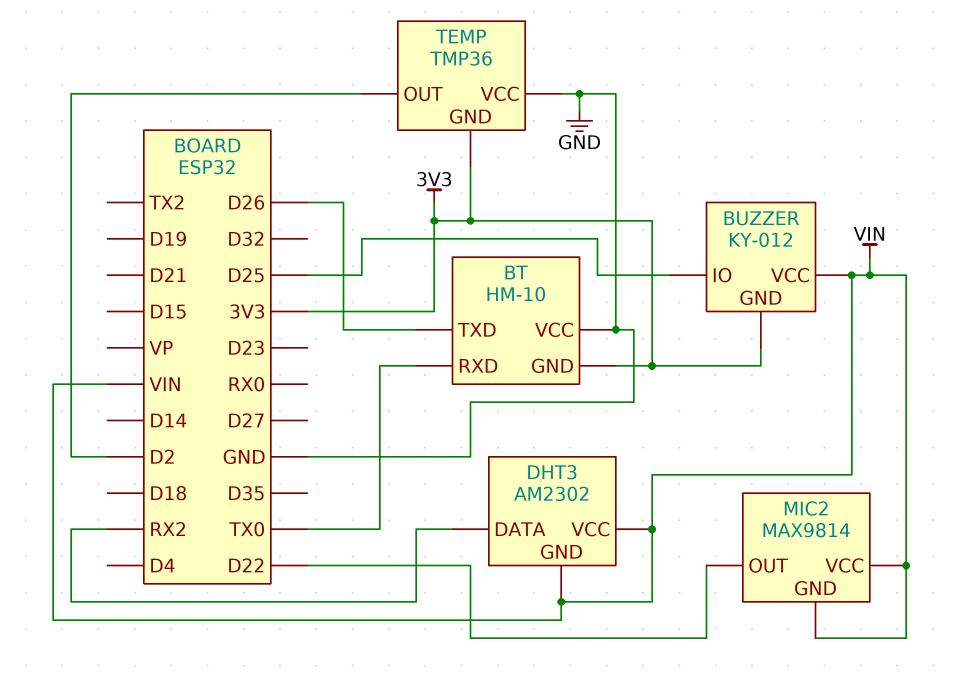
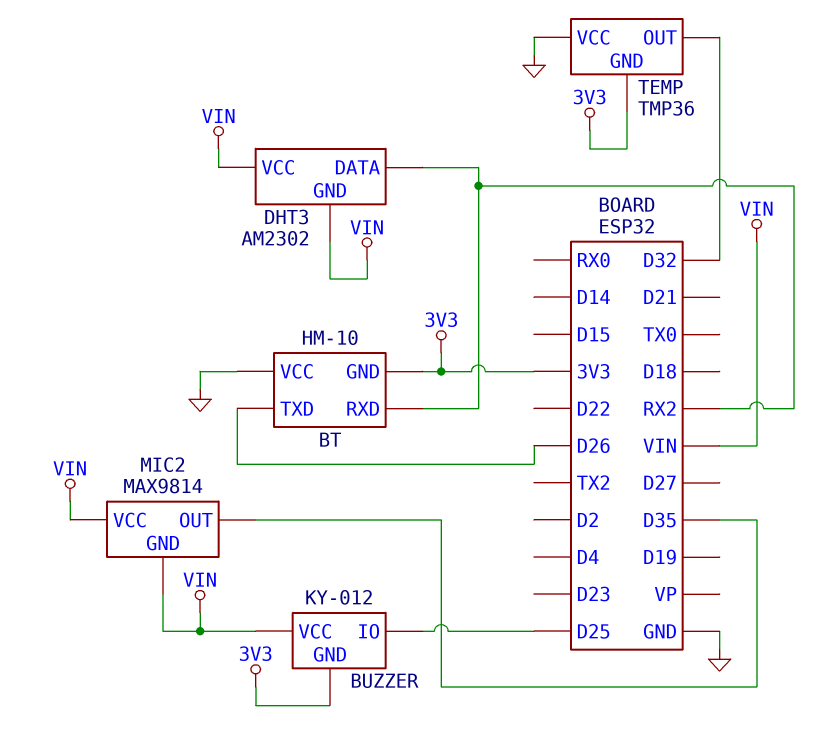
BT pin RXD: TX0 -> RX2
MIC2 pin OUT: D22 -> D35
TEMP pin OUT: D2 -> D32

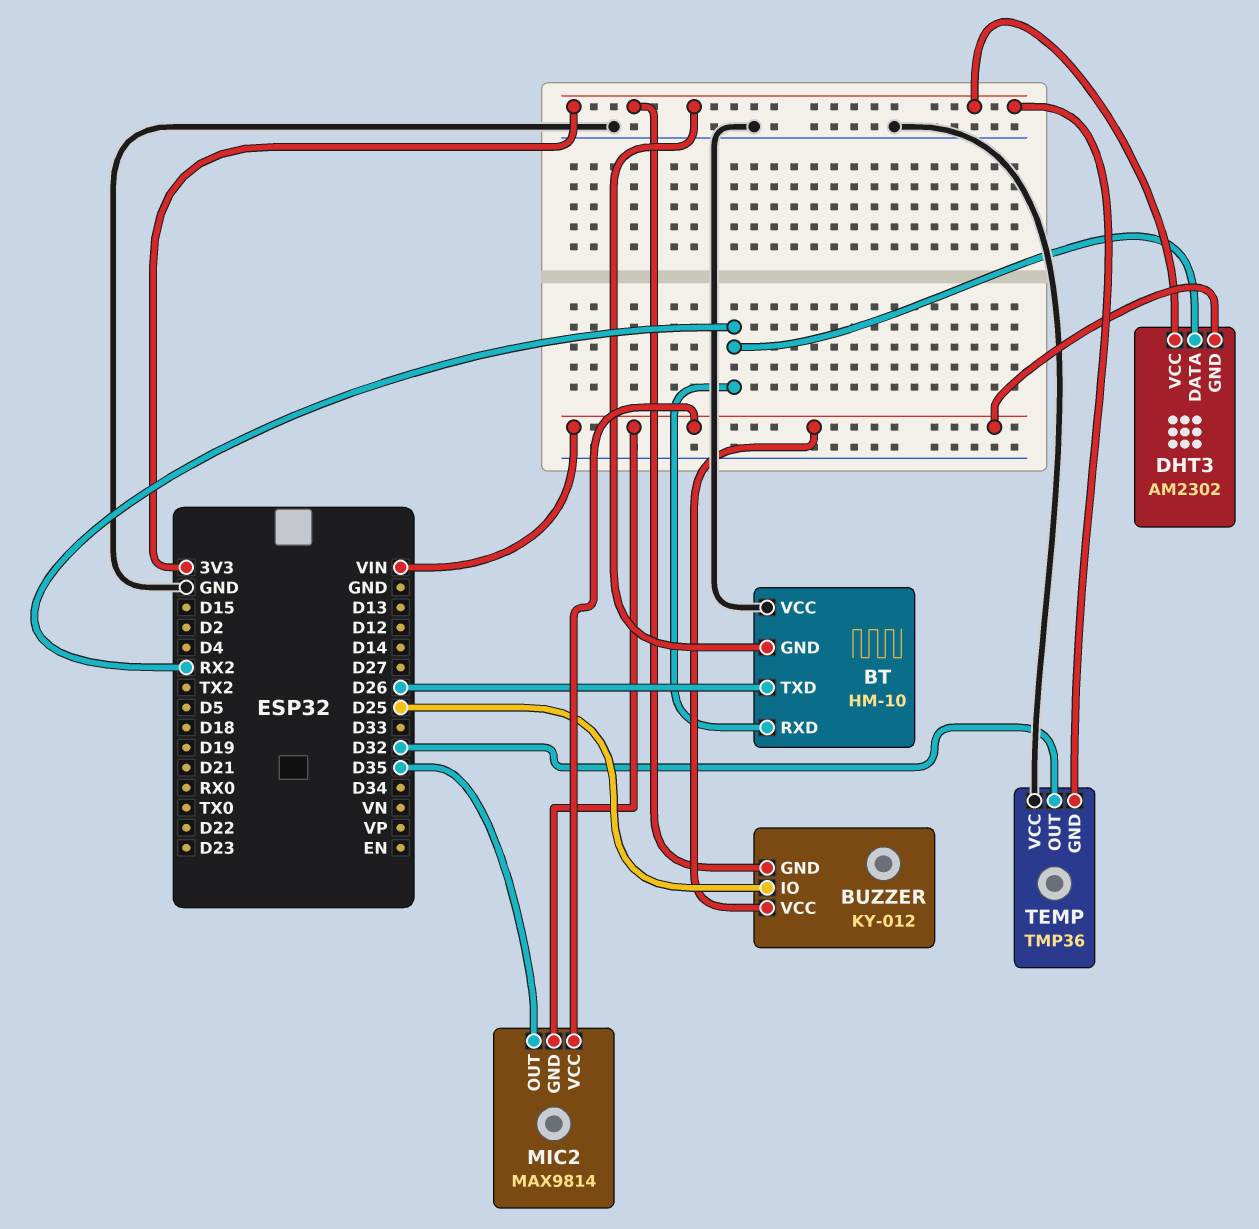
DHT3 pin VCC: VIN -> 3V3

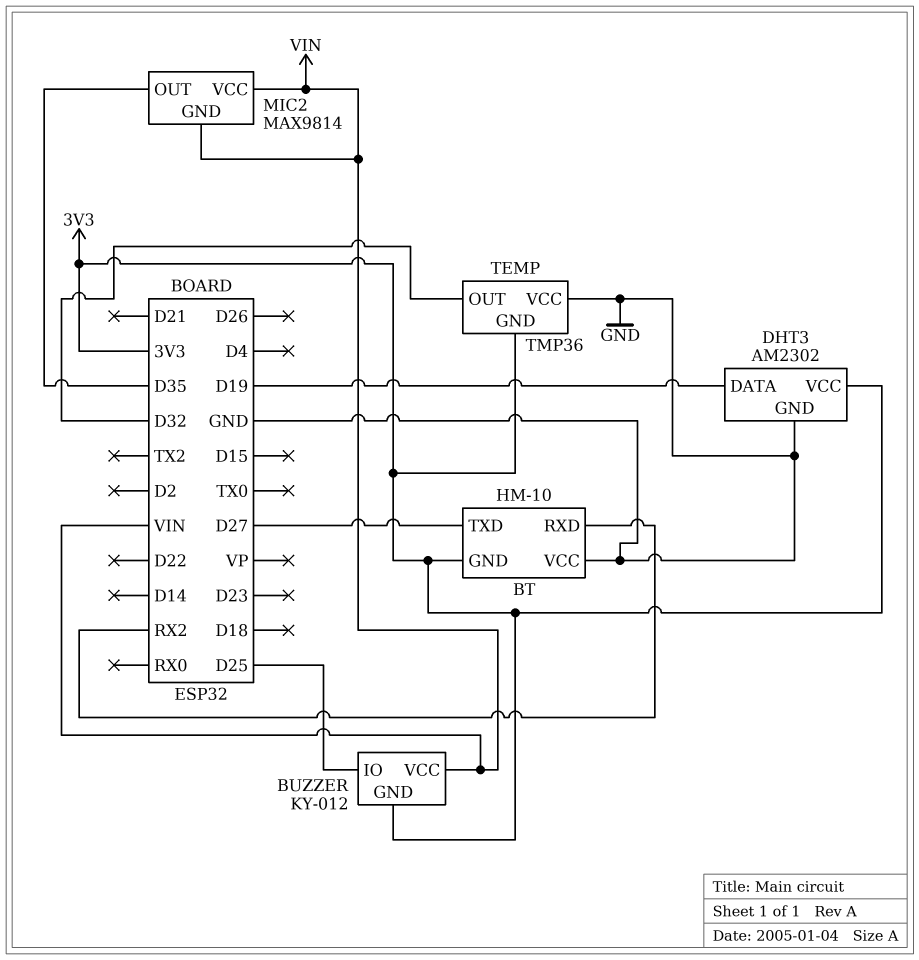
BT pin TXD: D26 -> D27
DHT3 pin DATA: RX2 -> D19
DHT3 pin GND: VIN -> GND

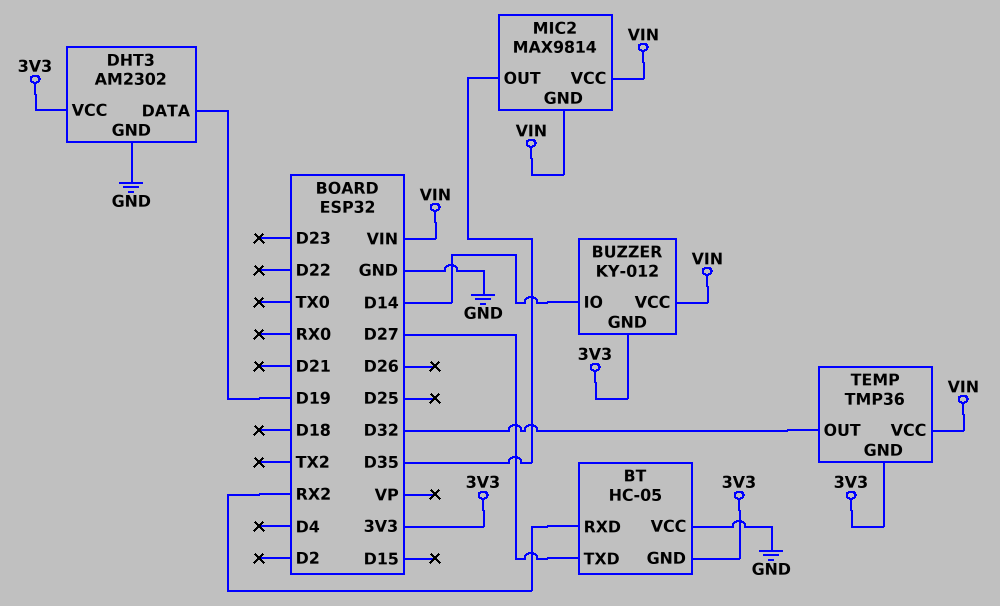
BT: HM-10 -> HC-05
BUZZER pin IO: D25 -> D14
TEMP pin VCC: GND -> VIN

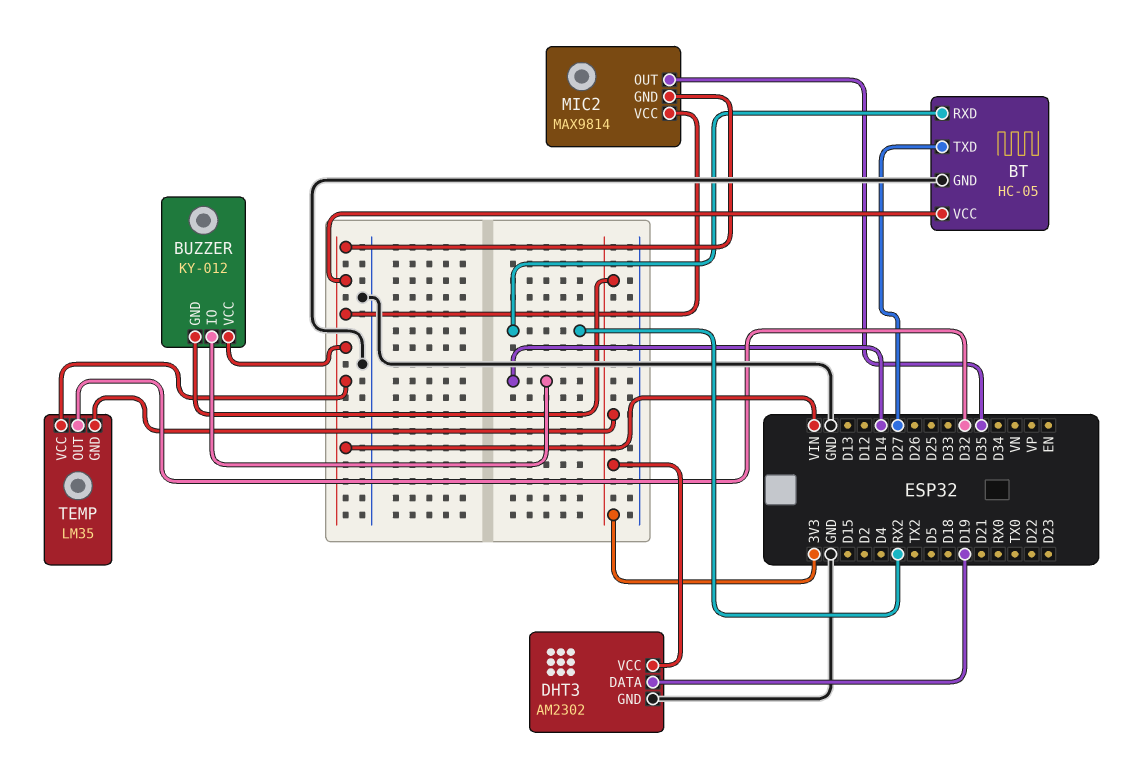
BT pin GND: 3V3 -> GND
BT pin VCC: GND -> VIN
TEMP: TMP36 -> LM35

